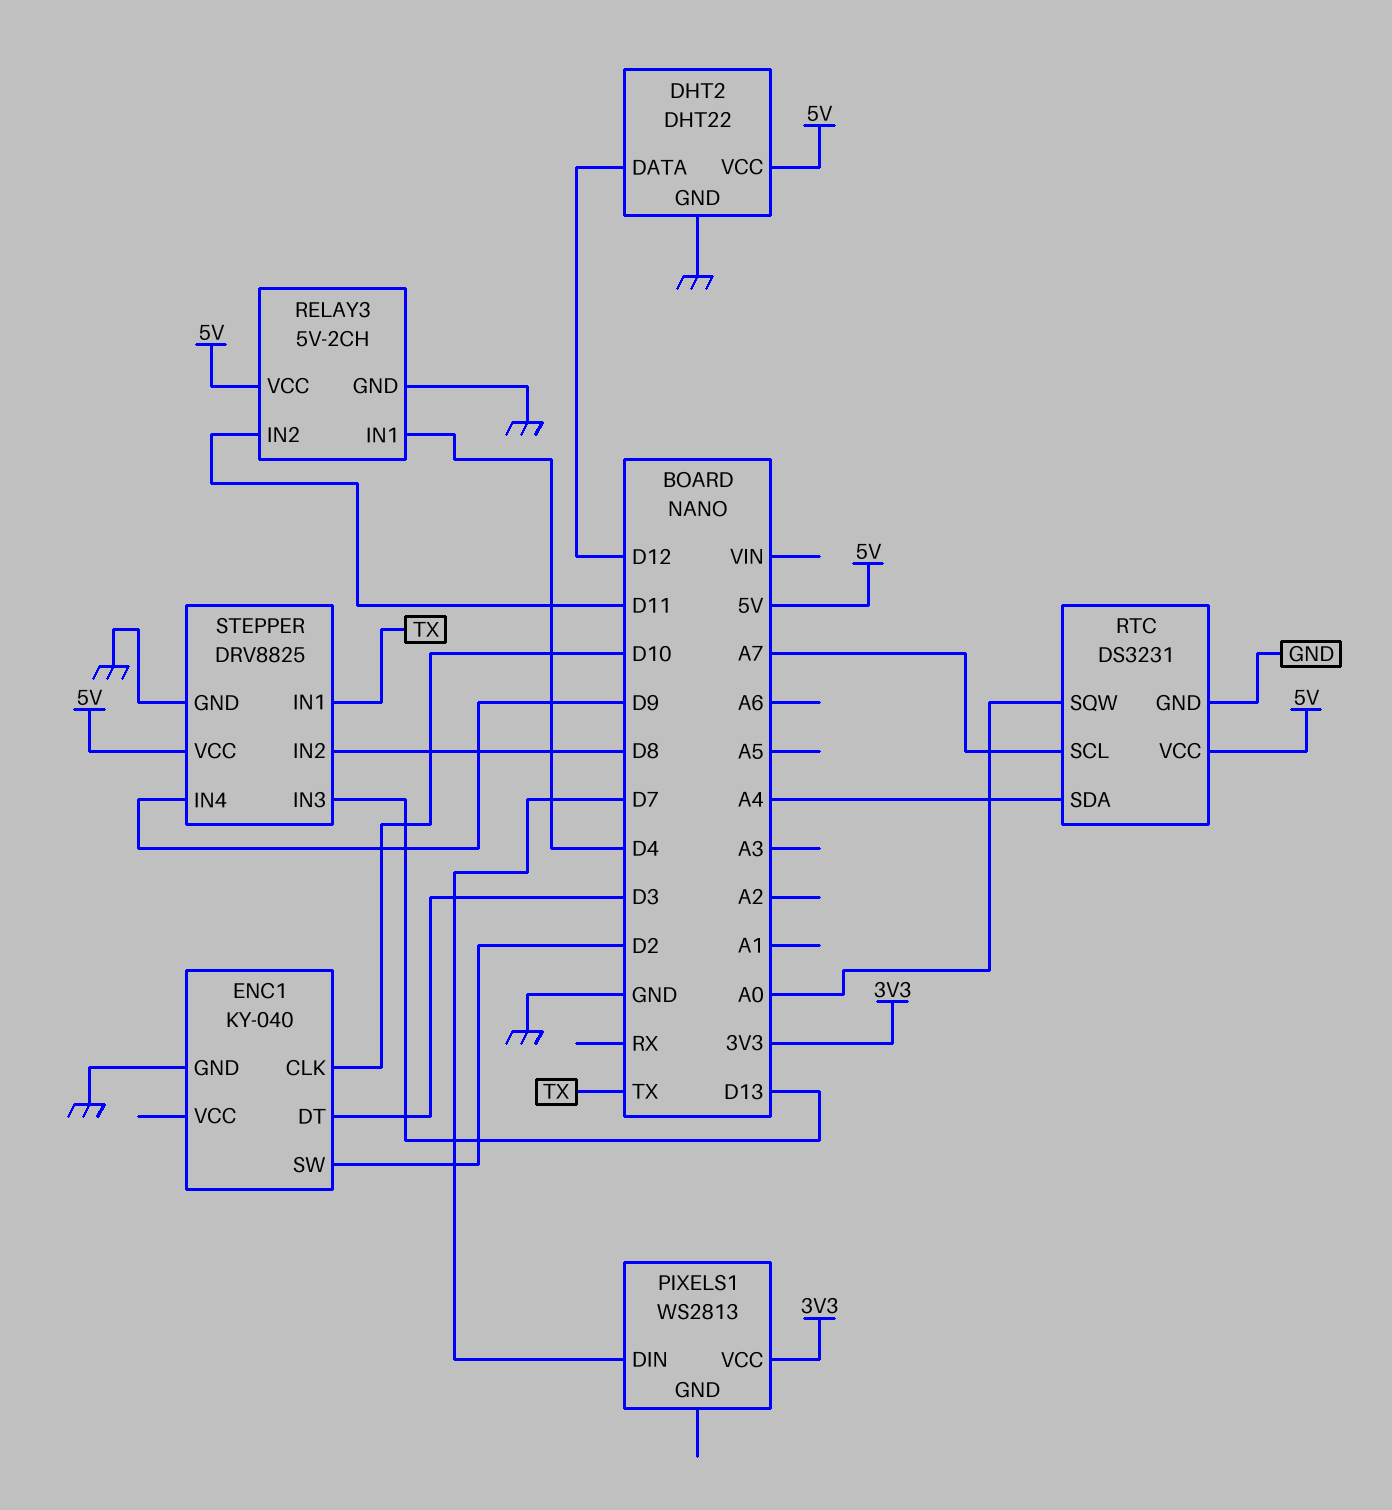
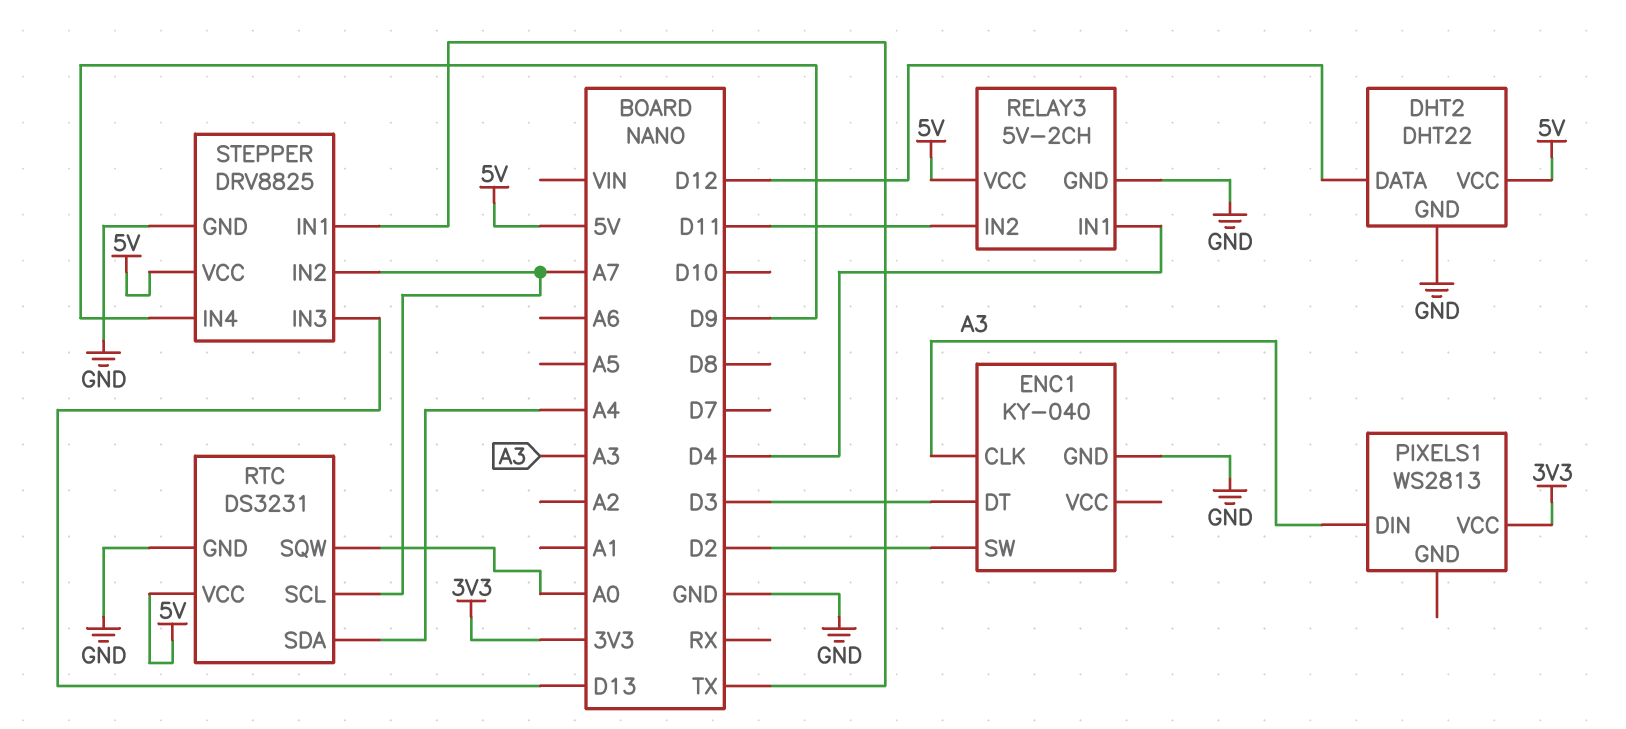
ENC1 pin CLK: D10 -> A3
PIXELS1 pin DIN: D7 -> A3
STEPPER pin IN2: D8 -> A7

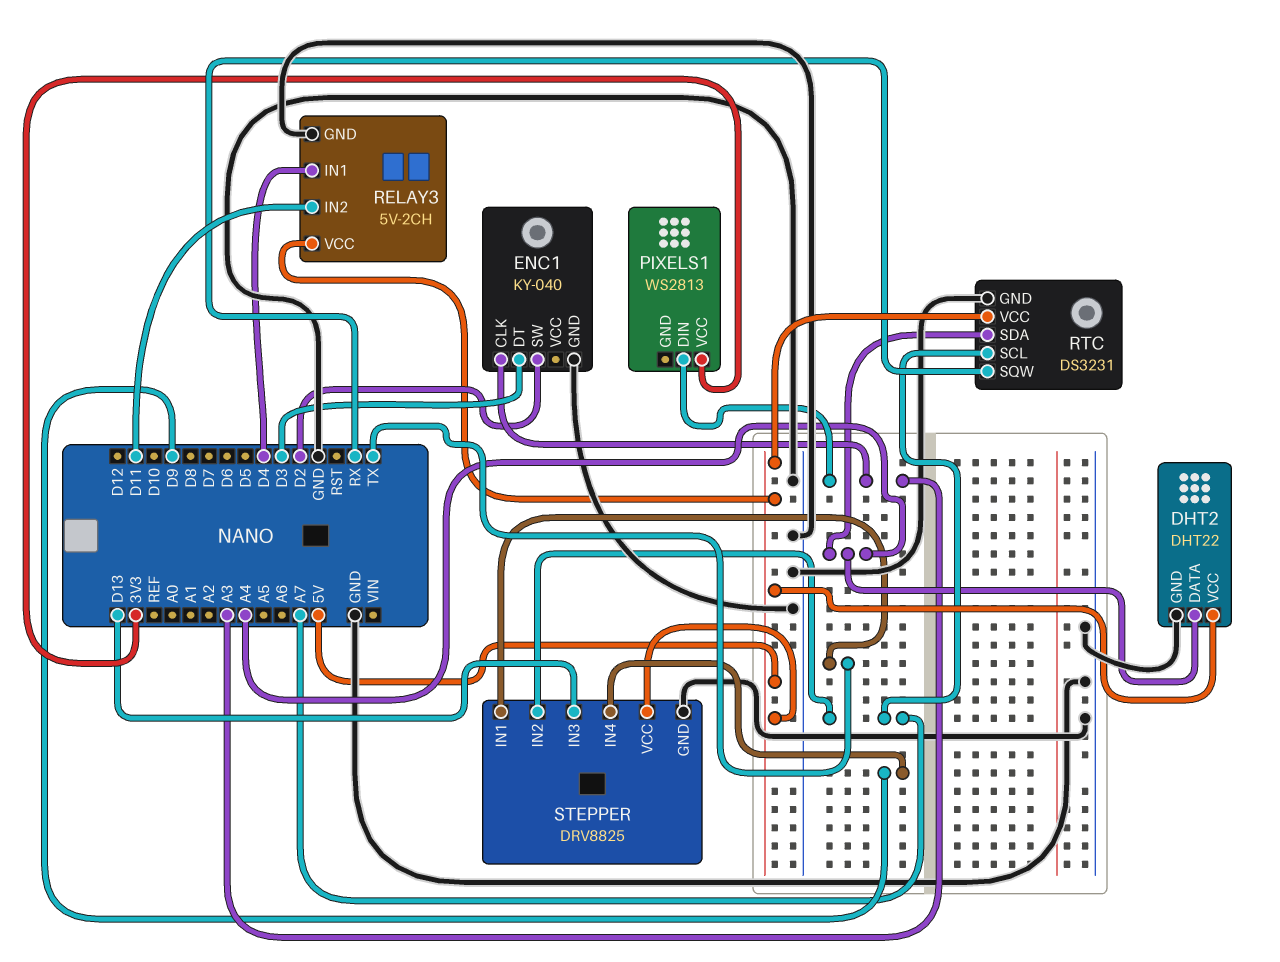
DHT2 pin DATA: D12 -> A4
RTC pin SQW: A0 -> RX

